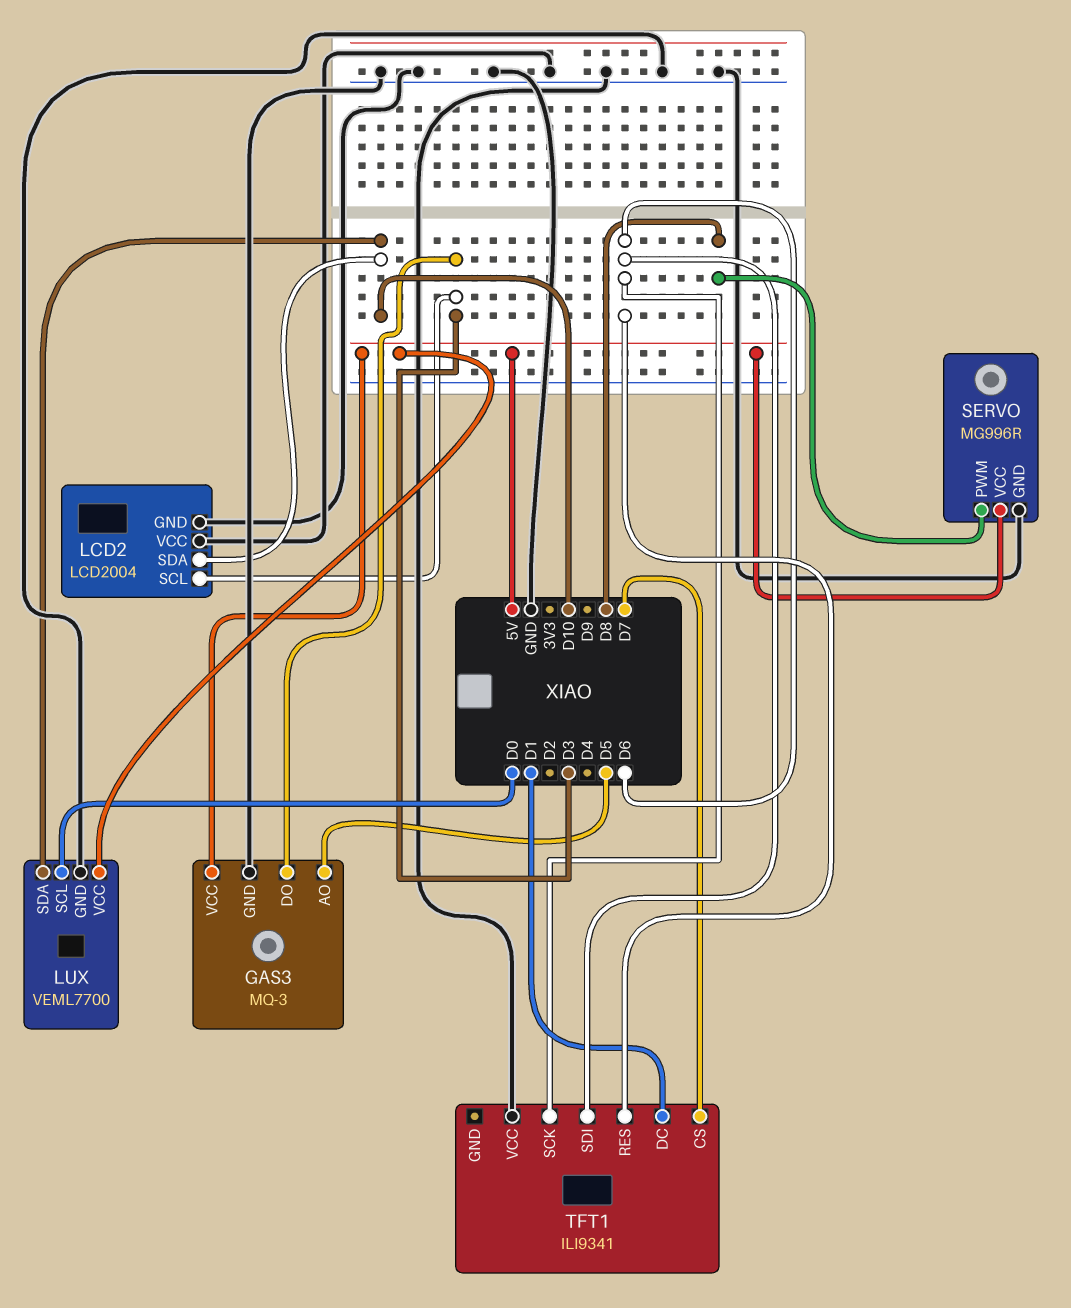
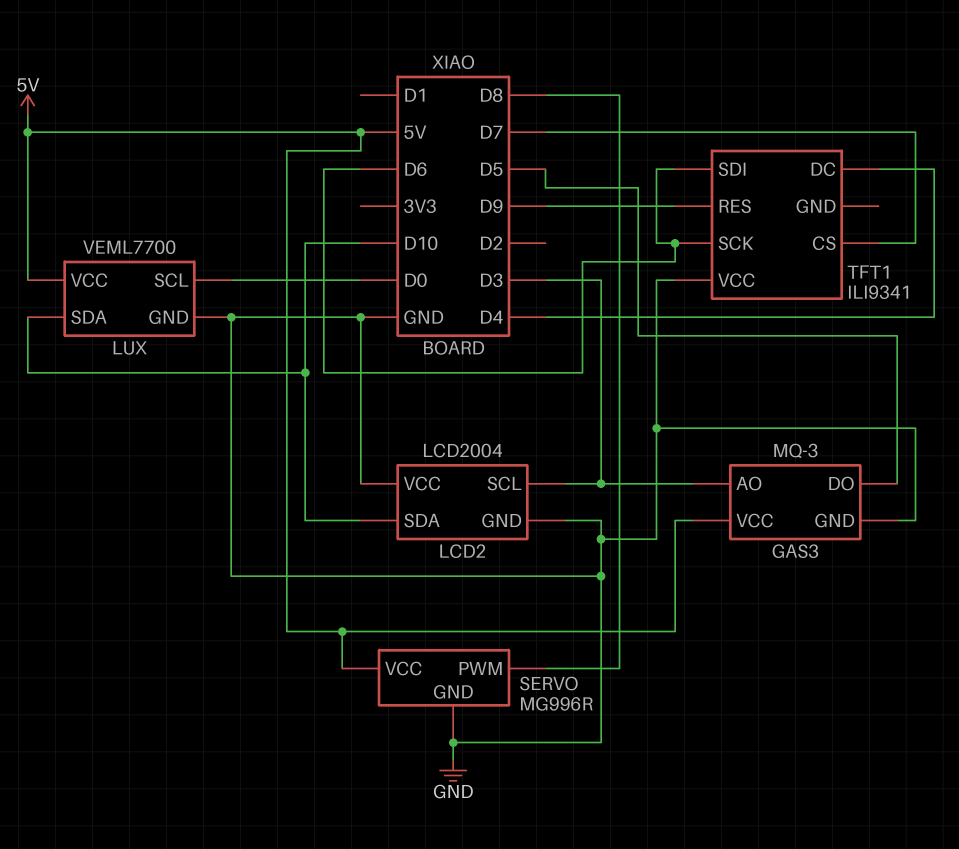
GAS3 pin AO: D5 -> D3
GAS3 pin DO: D3 -> D5
TFT1 pin DC: D1 -> D4
TFT1 pin RES: D6 -> D9

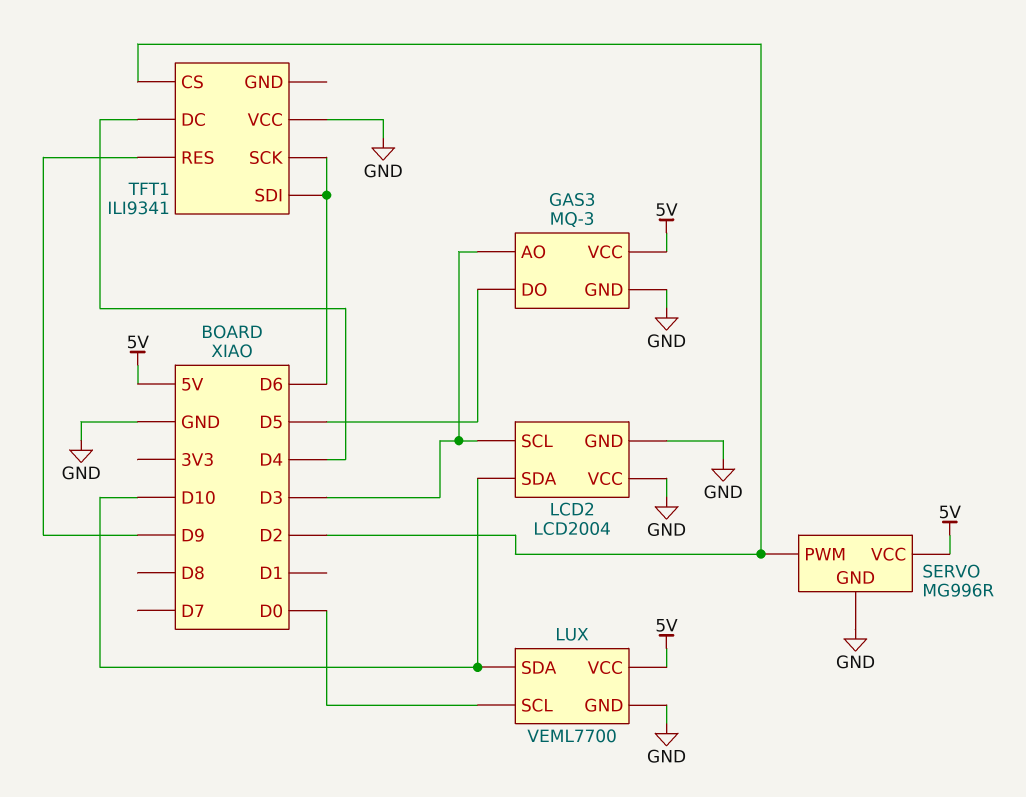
SERVO pin PWM: D8 -> D2
TFT1 pin CS: D7 -> D2

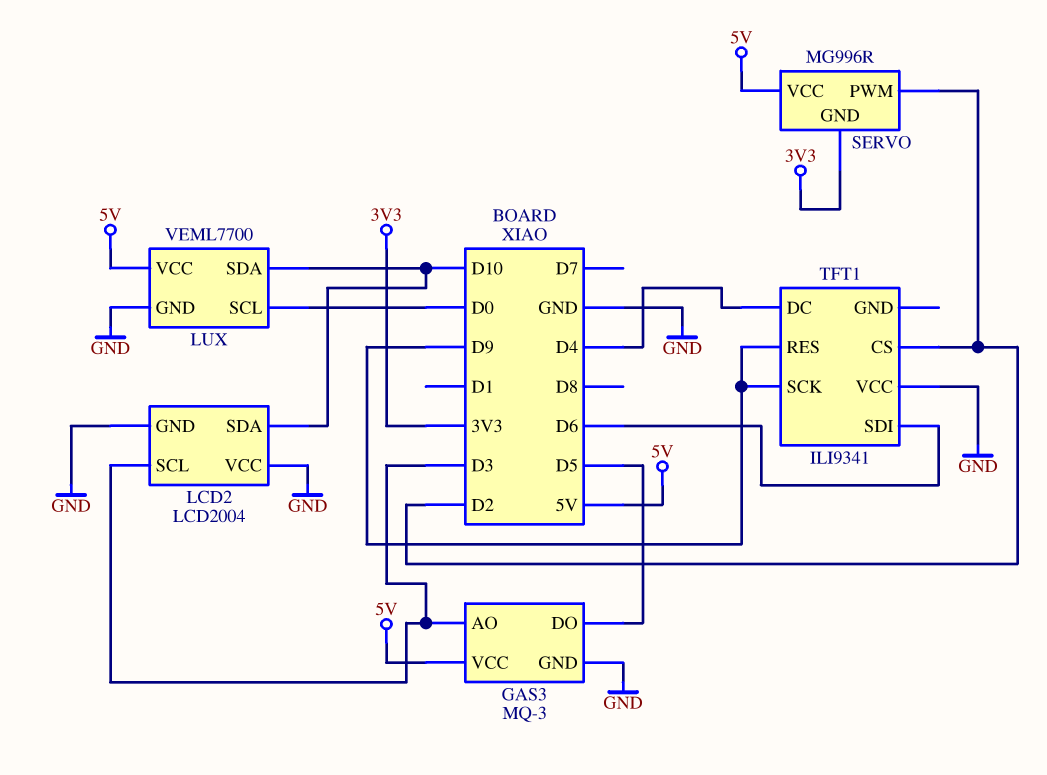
SERVO pin GND: GND -> 3V3
TFT1 pin SCK: D6 -> D9

